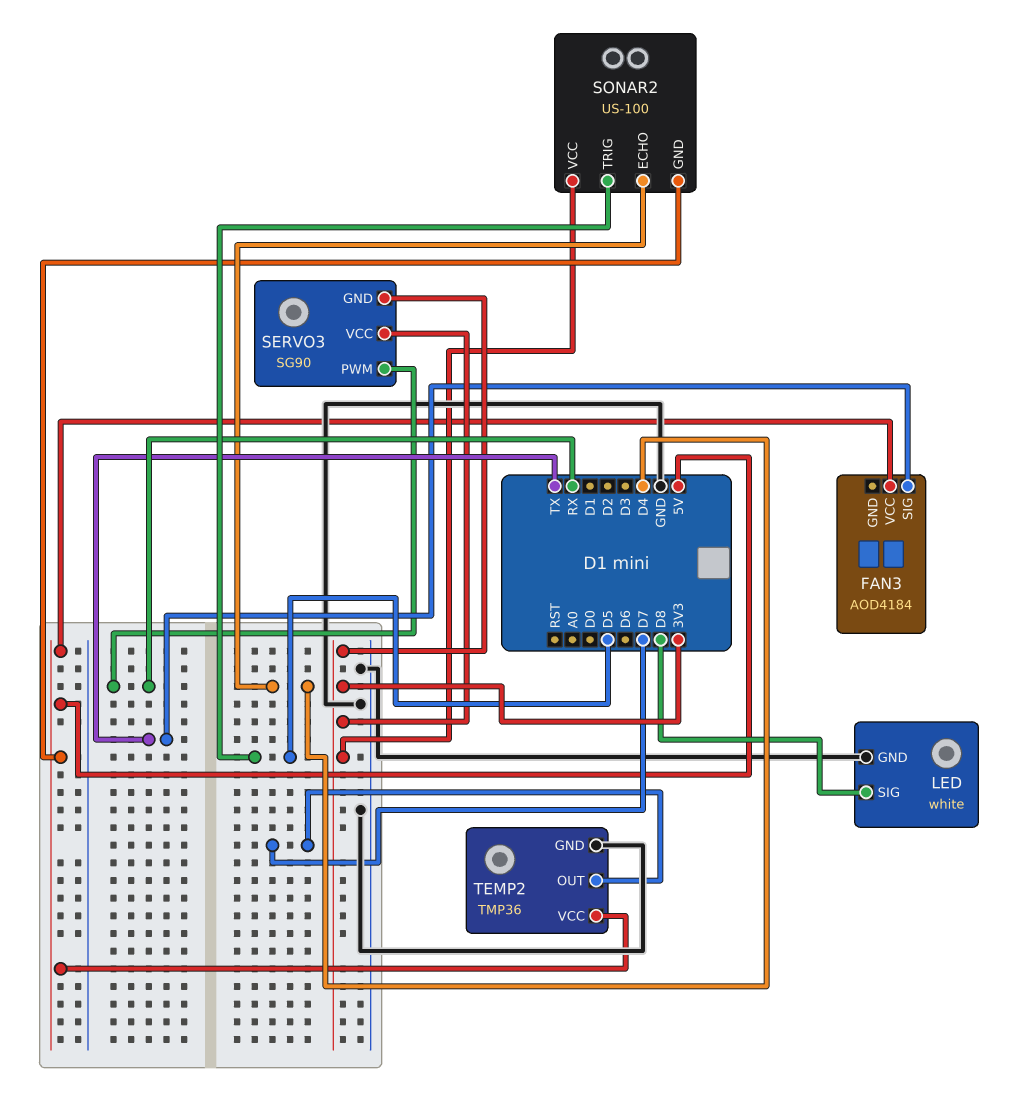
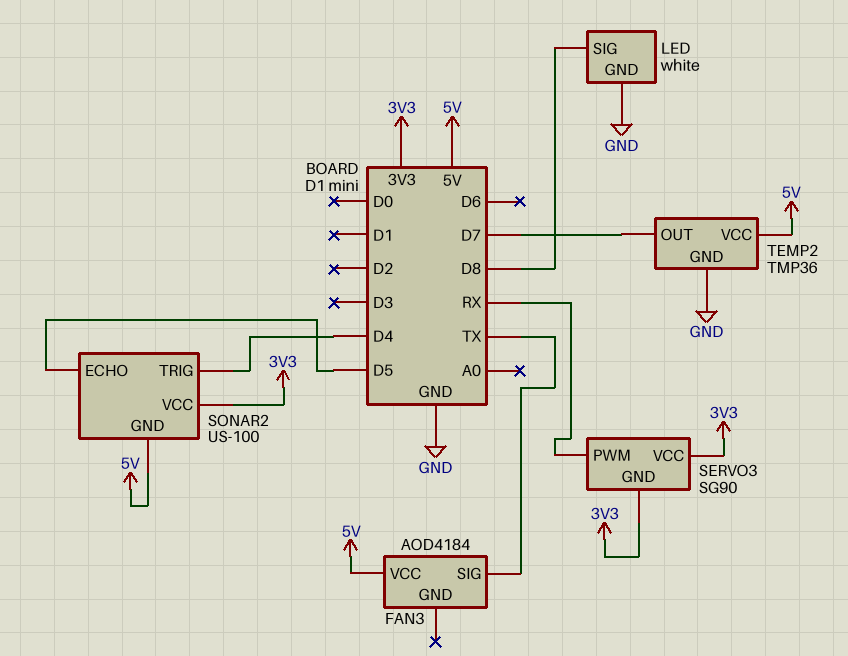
SONAR2 pin ECHO: D4 -> D5
SONAR2 pin TRIG: D5 -> D4

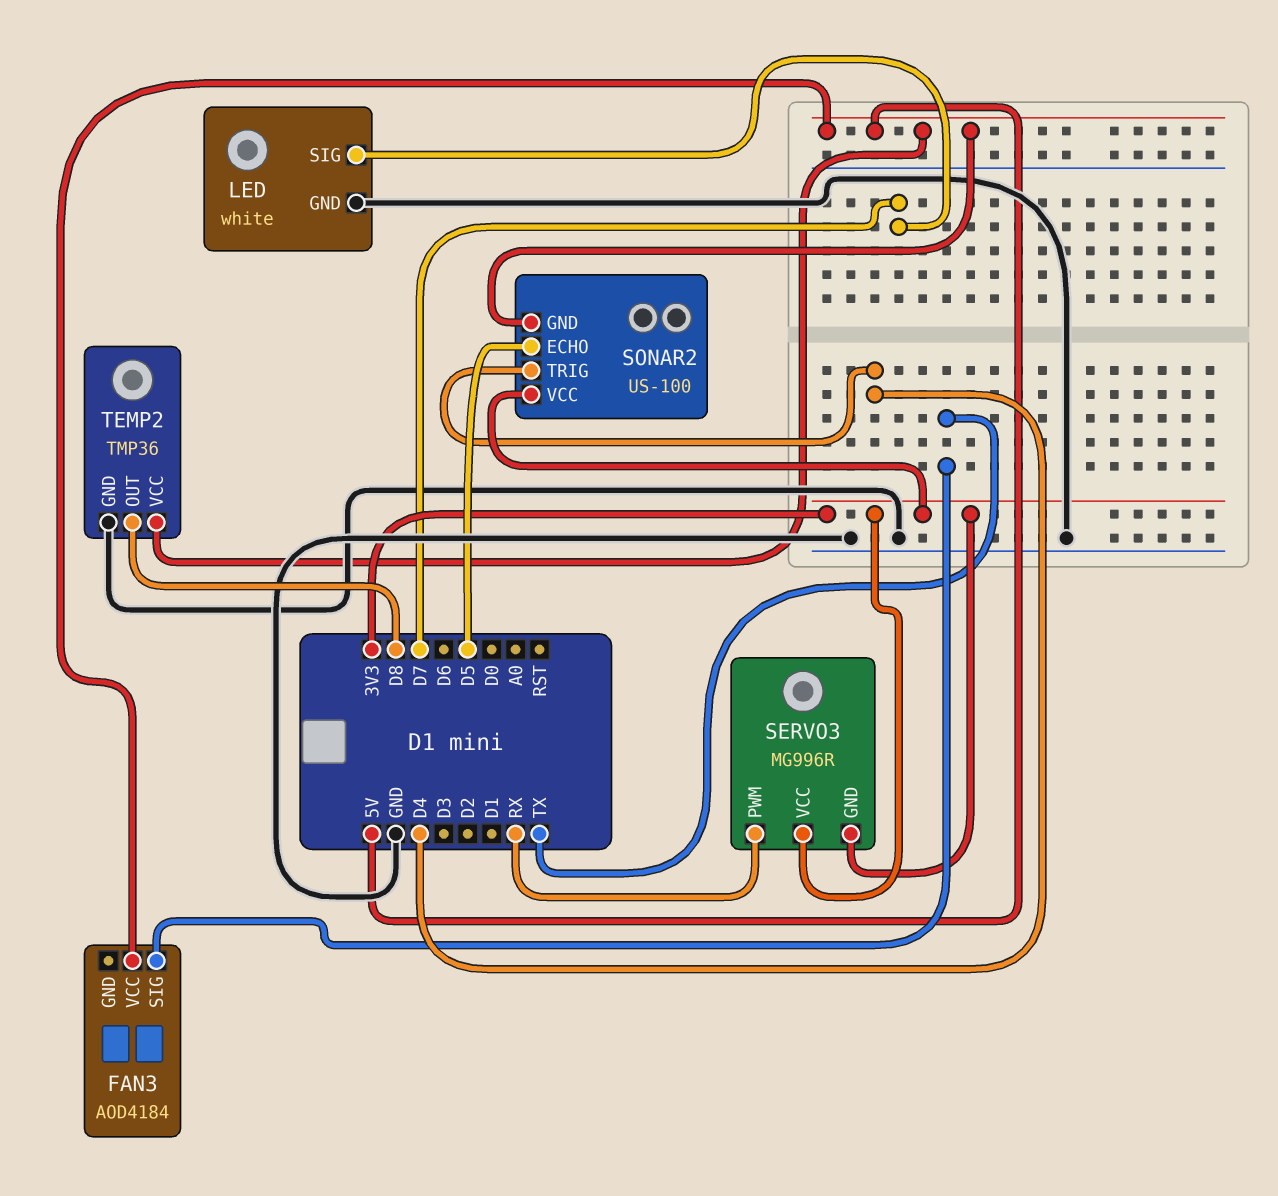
LED pin SIG: D8 -> D7
SERVO3: SG90 -> MG996R
TEMP2 pin OUT: D7 -> D8

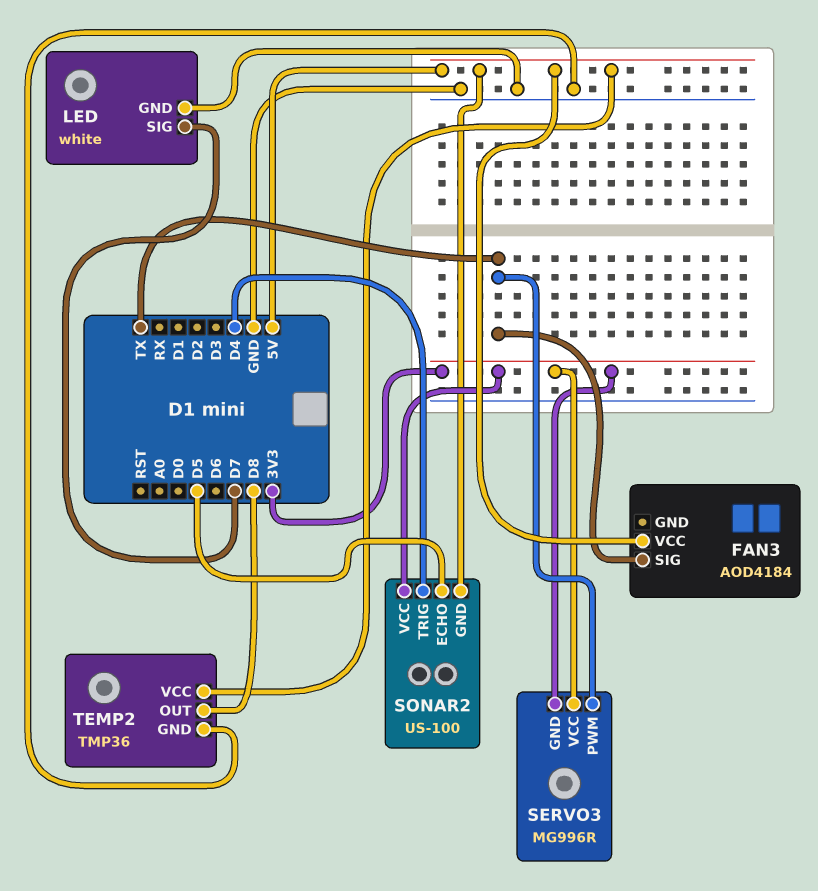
SERVO3 pin PWM: RX -> TX

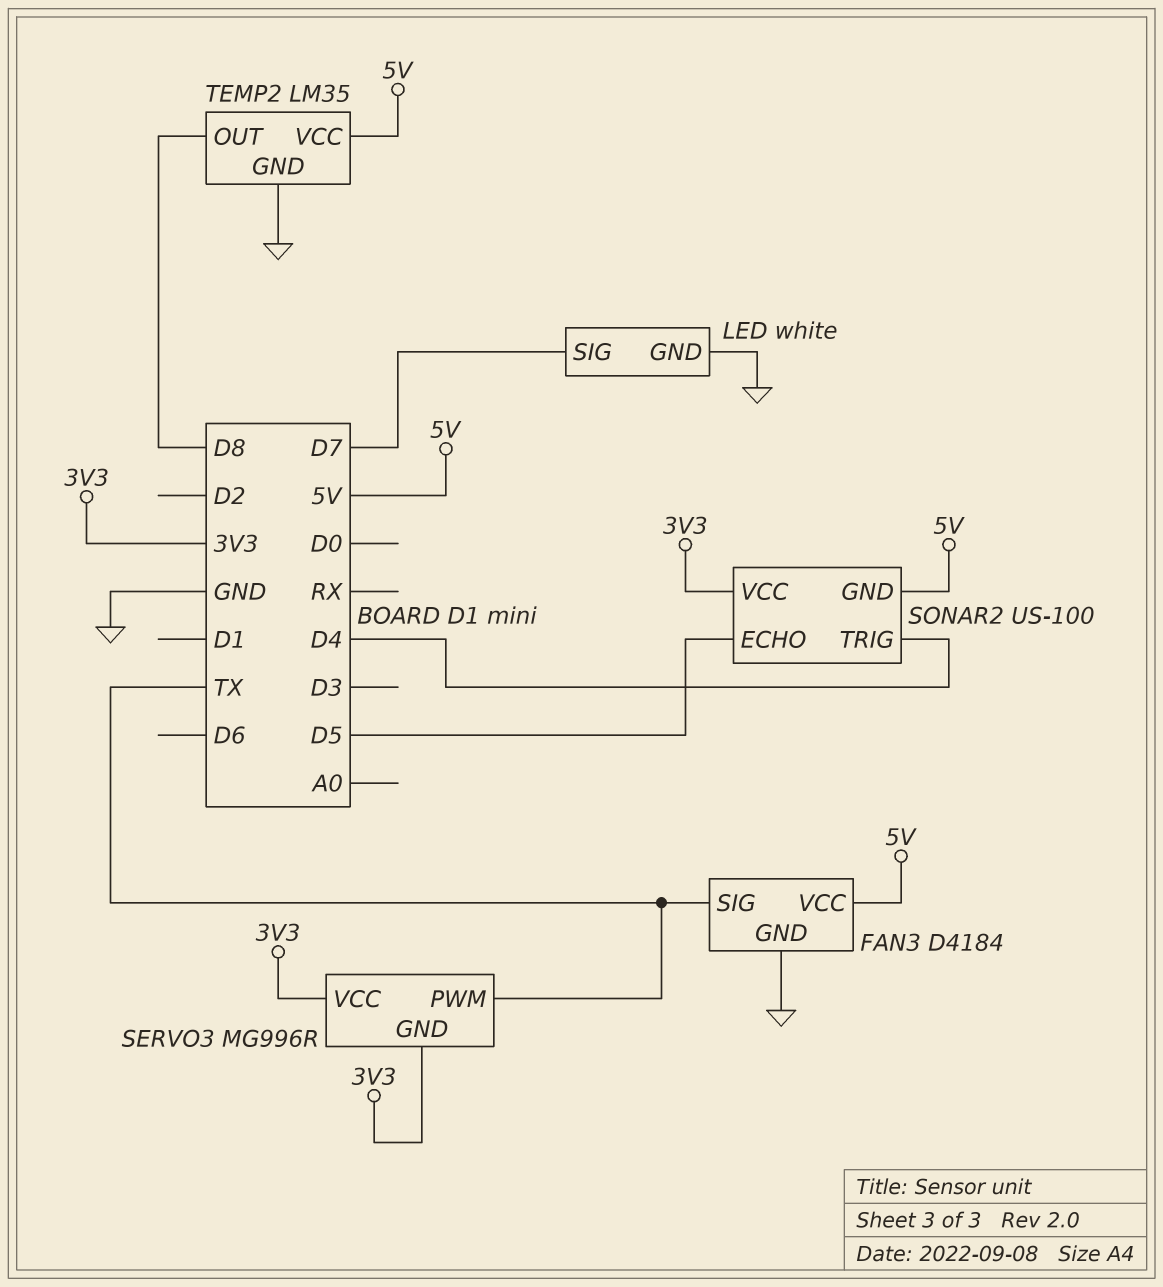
FAN3: AOD4184 -> D4184
FAN3 pin GND: none -> GND
TEMP2: TMP36 -> LM35

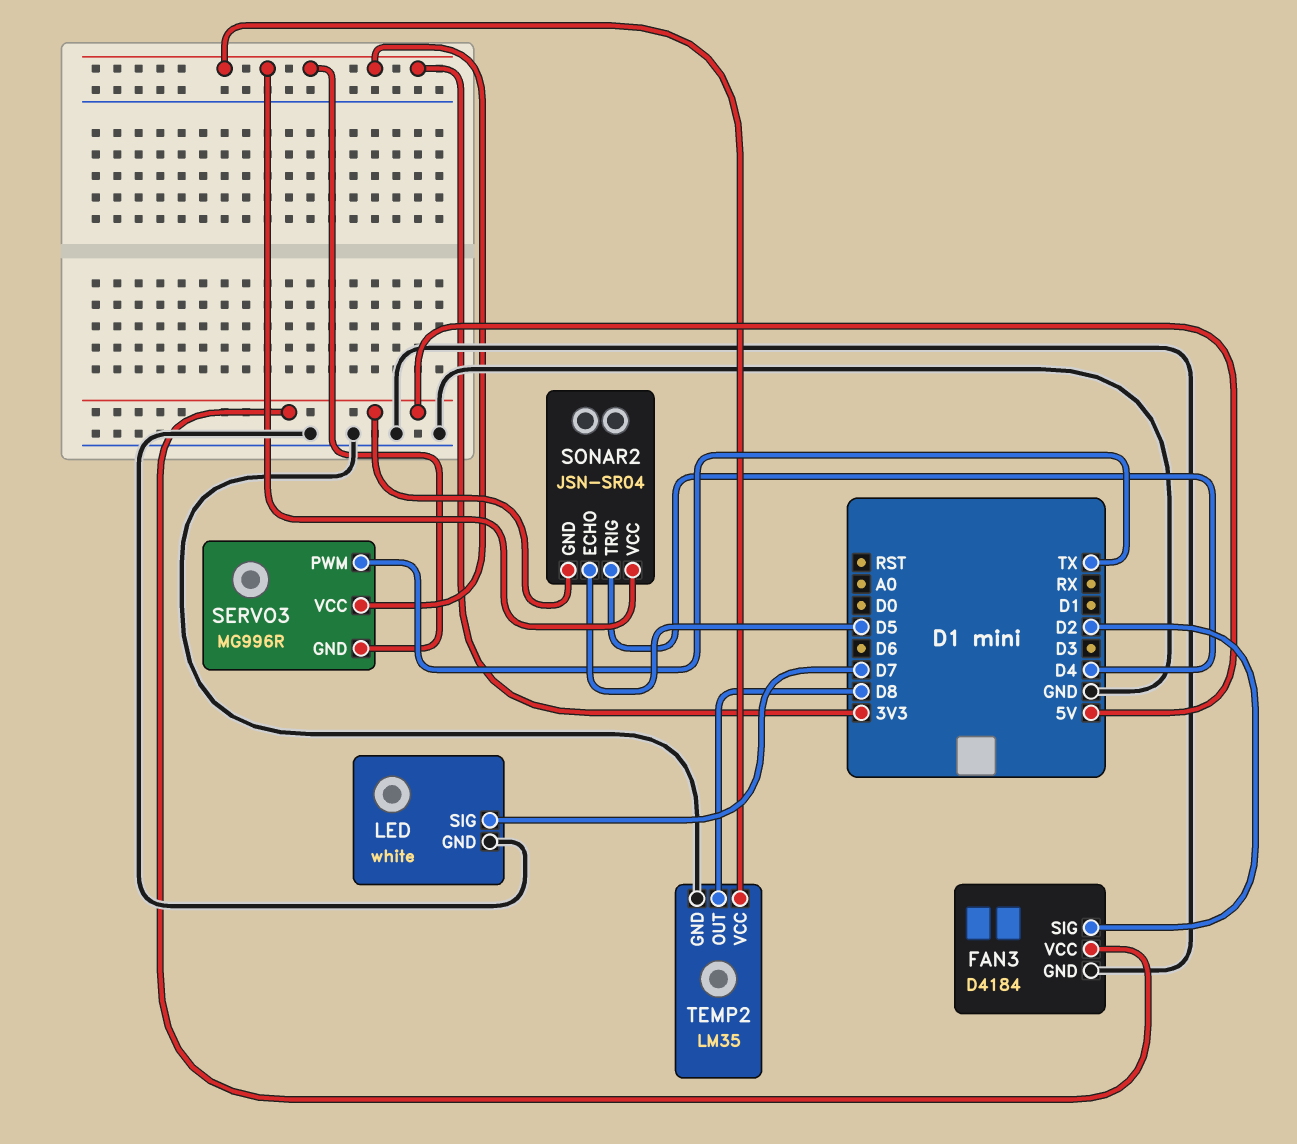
FAN3 pin SIG: TX -> D2
SONAR2: US-100 -> JSN-SR04
TEMP2 pin VCC: 5V -> 3V3

